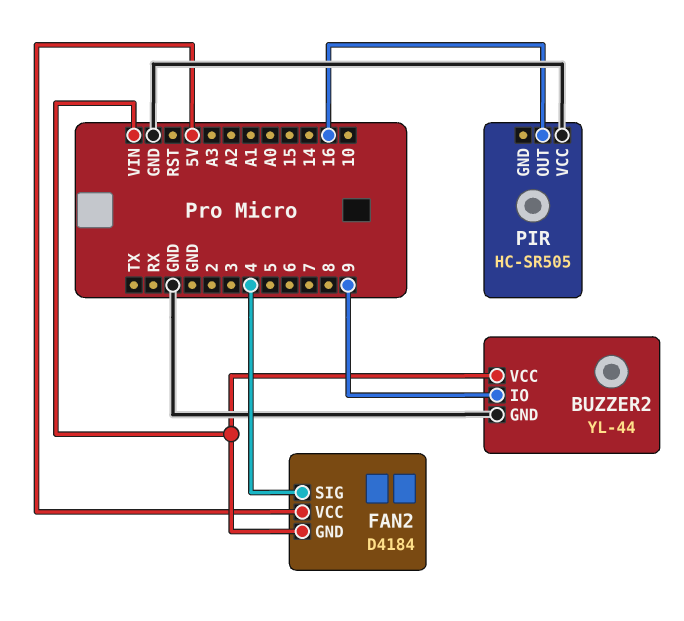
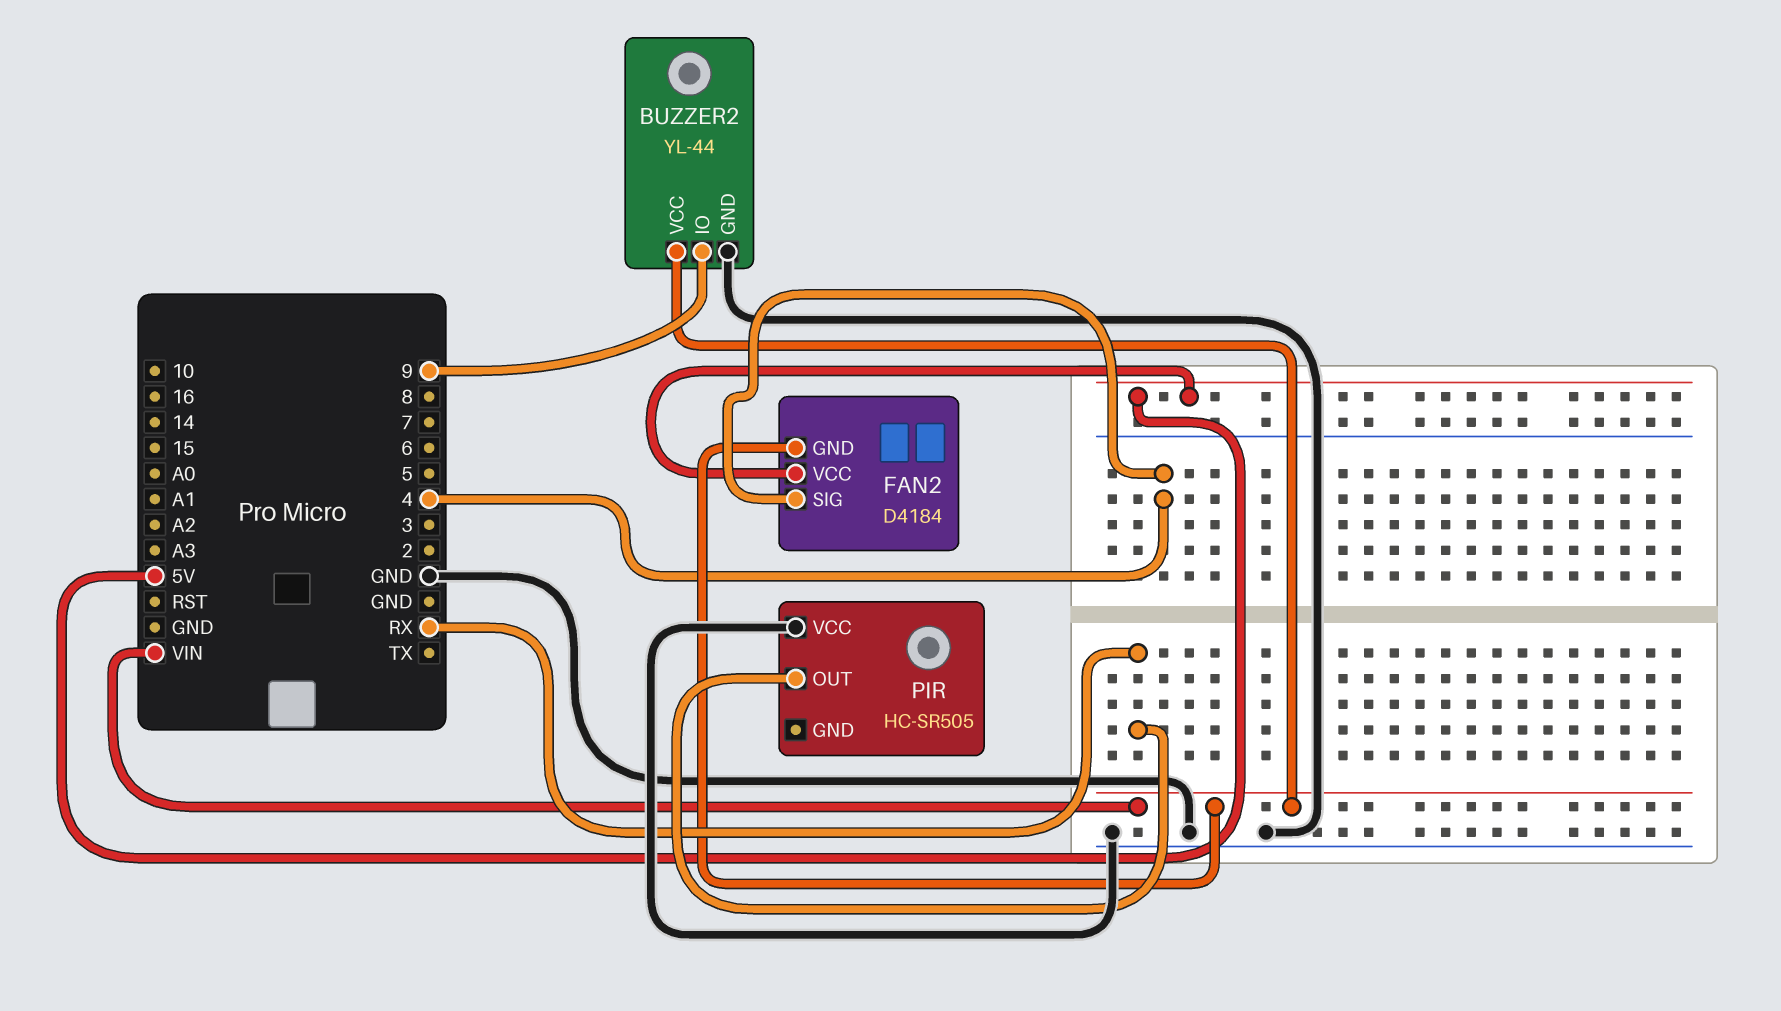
PIR pin OUT: 16 -> RX

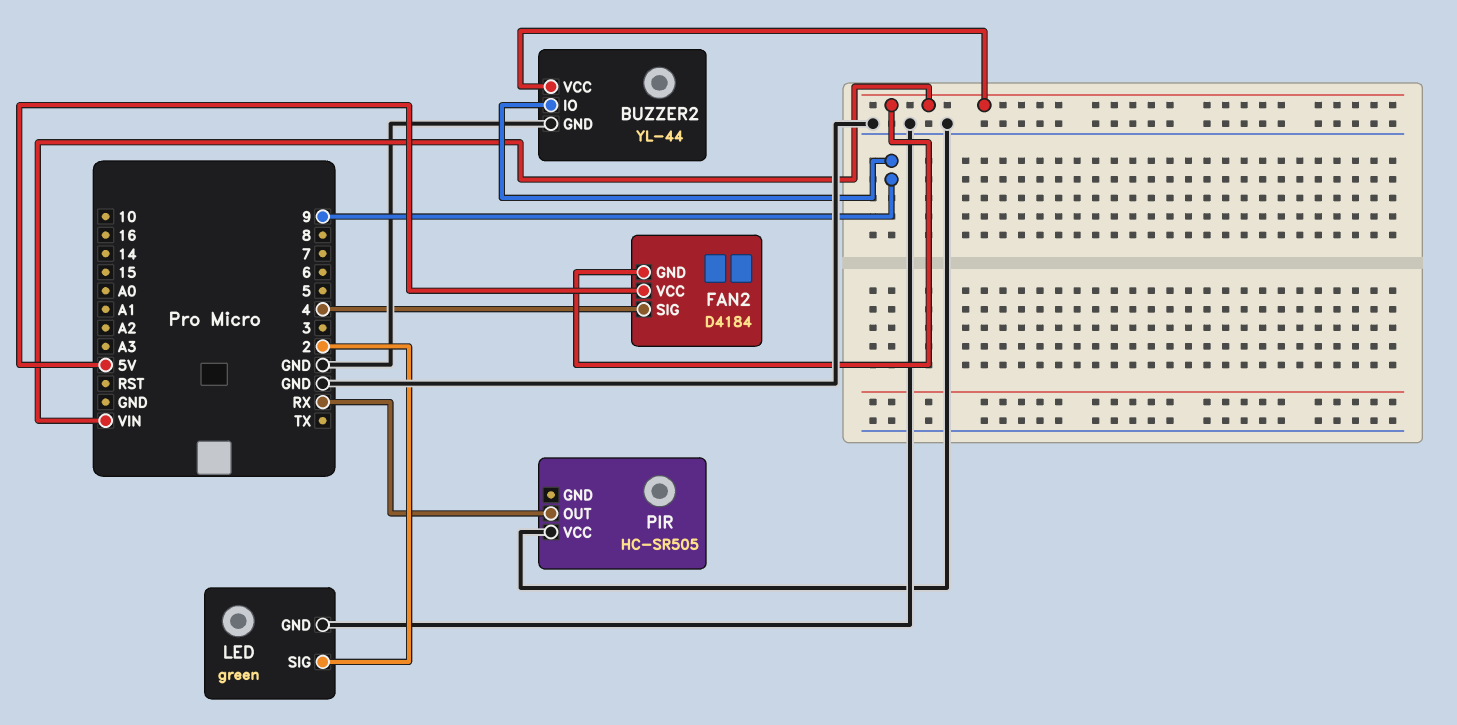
LED: none -> green
LED pin GND: none -> GND
LED pin SIG: none -> 2

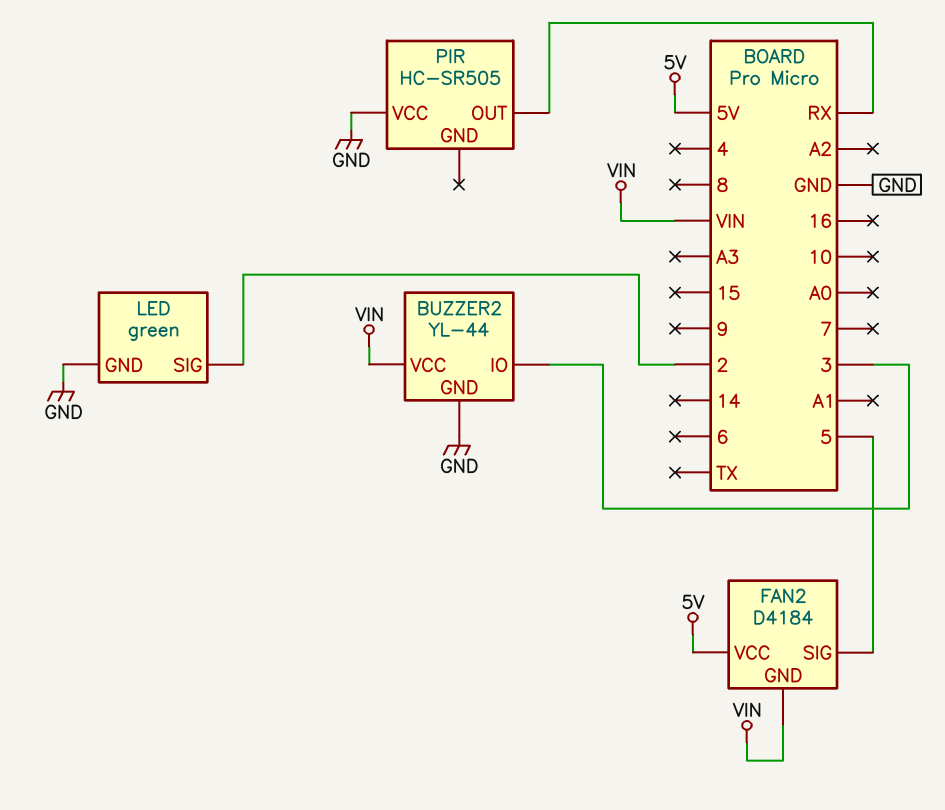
BUZZER2 pin IO: 9 -> 3
FAN2 pin SIG: 4 -> 5

